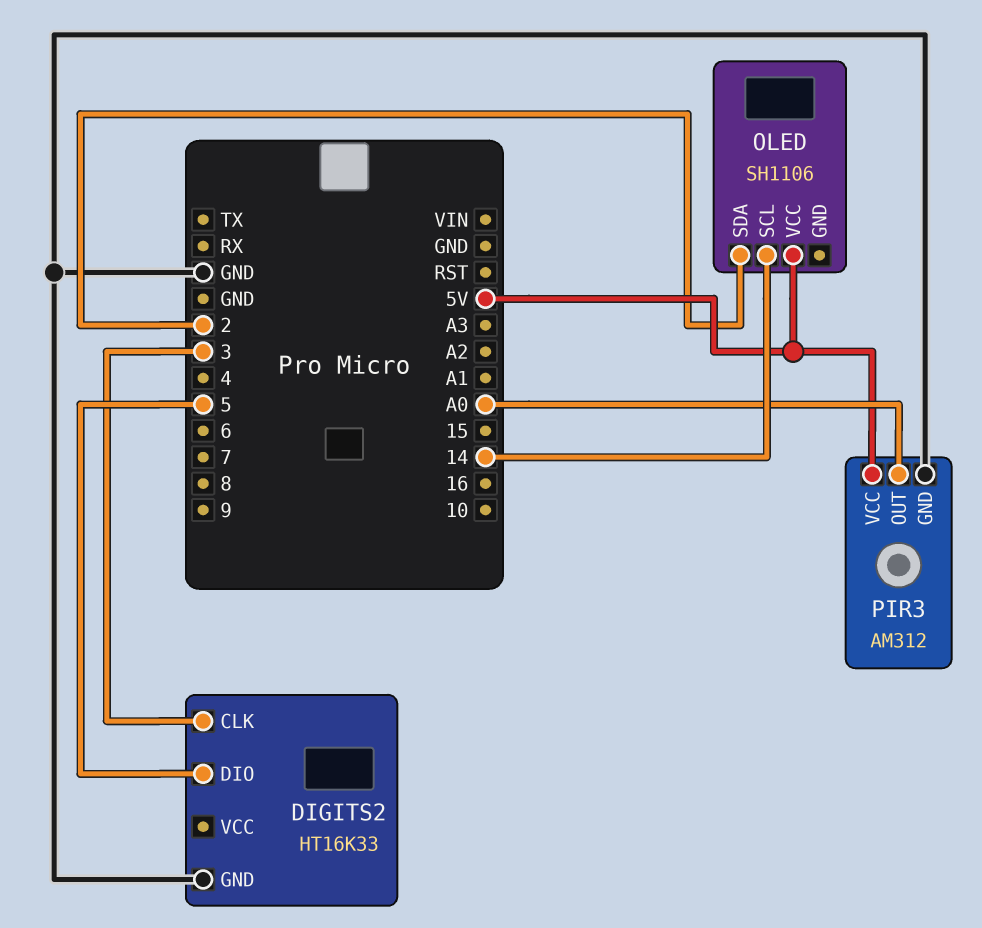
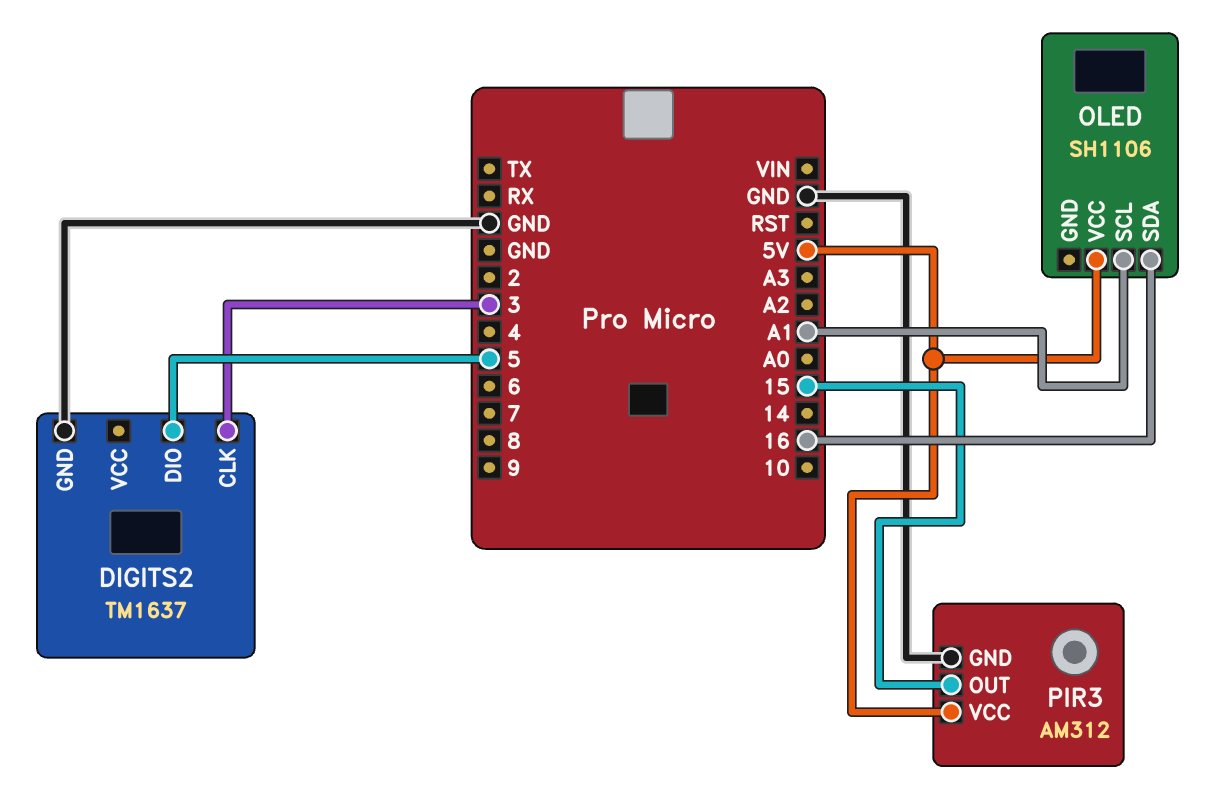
DIGITS2: HT16K33 -> TM1637
OLED pin SCL: 14 -> A1
OLED pin SDA: 2 -> 16
PIR3 pin OUT: A0 -> 15

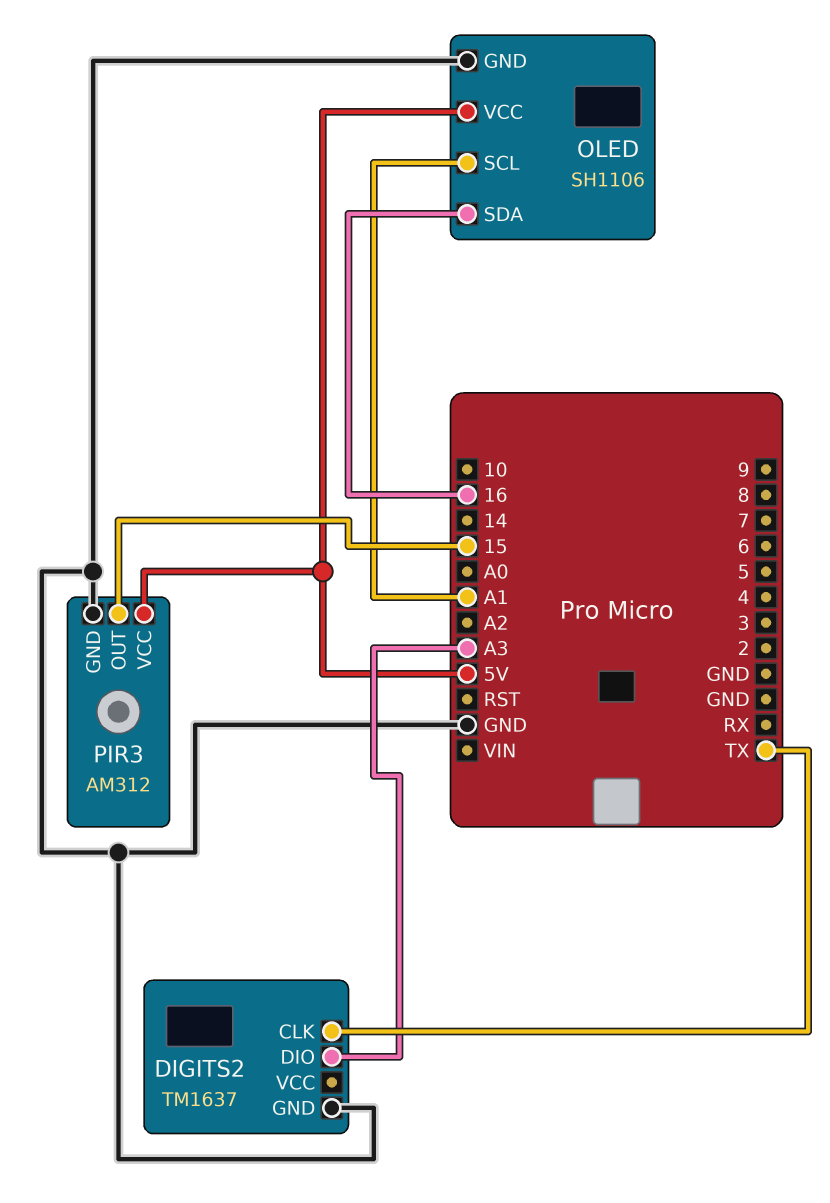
DIGITS2 pin CLK: 3 -> TX
DIGITS2 pin DIO: 5 -> A3
OLED pin GND: none -> GND

